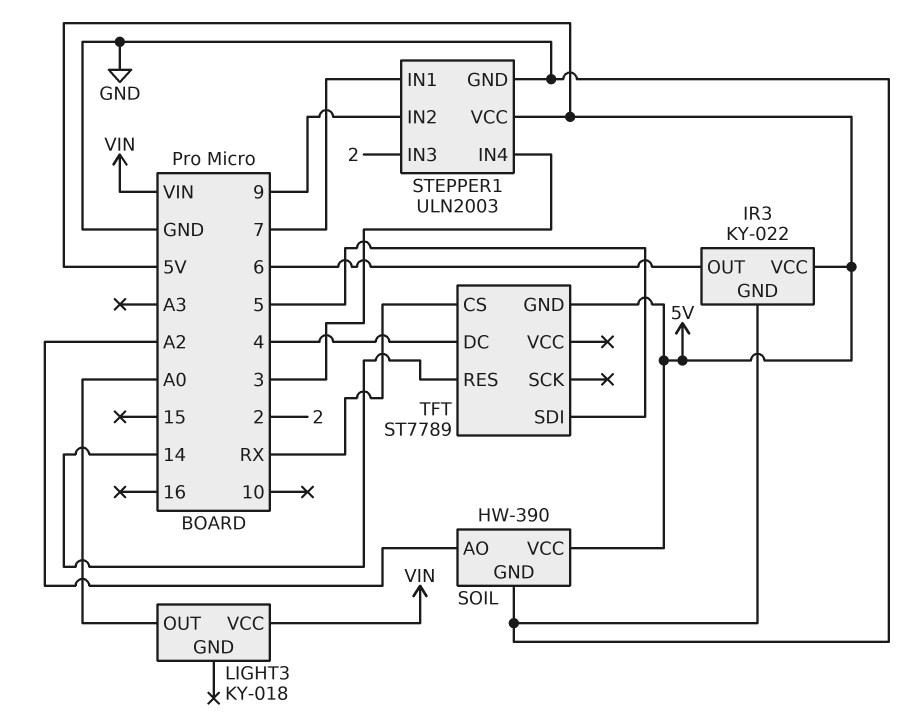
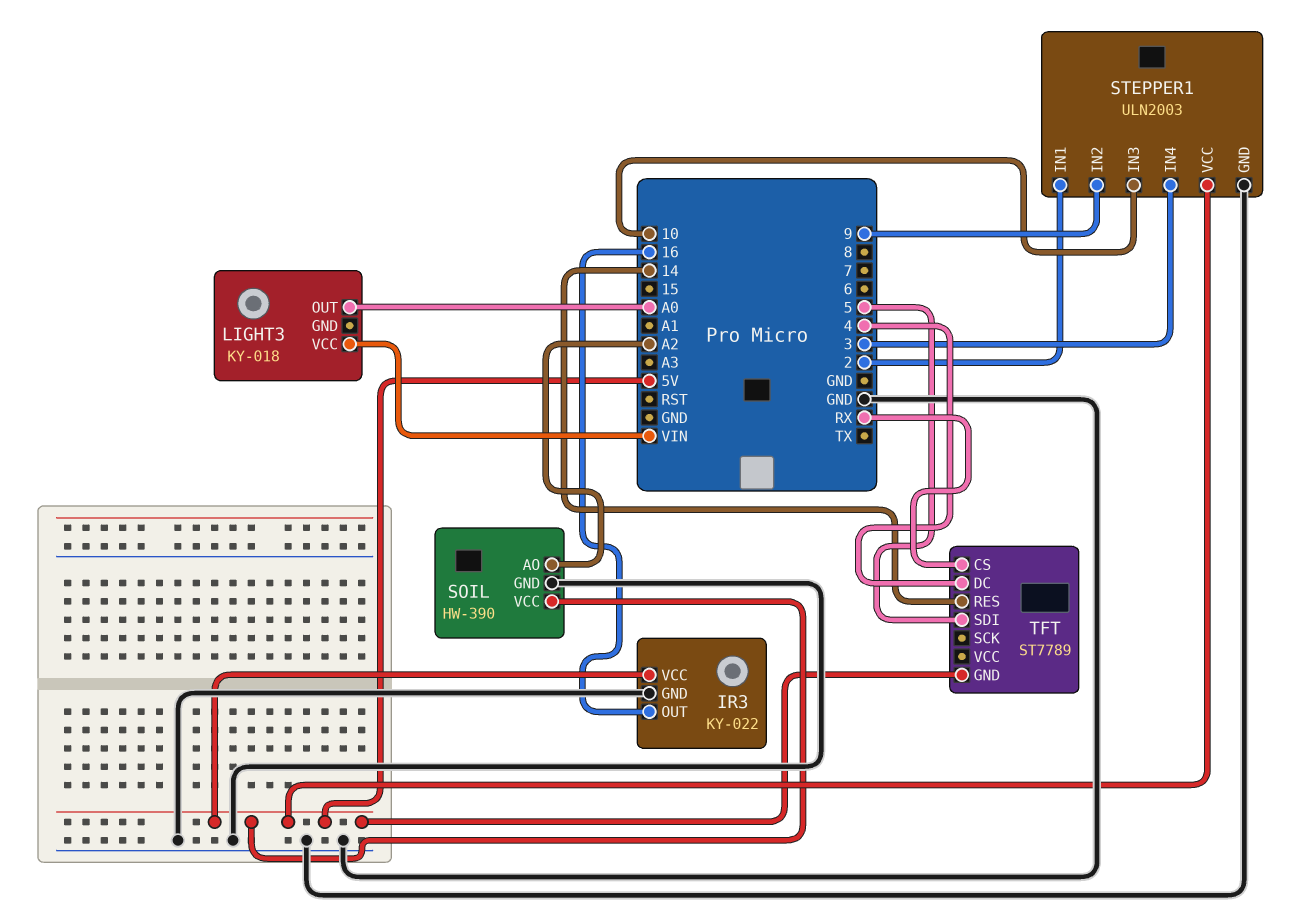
IR3 pin OUT: 6 -> 16
STEPPER1 pin IN1: 7 -> 2
STEPPER1 pin IN3: 2 -> 10

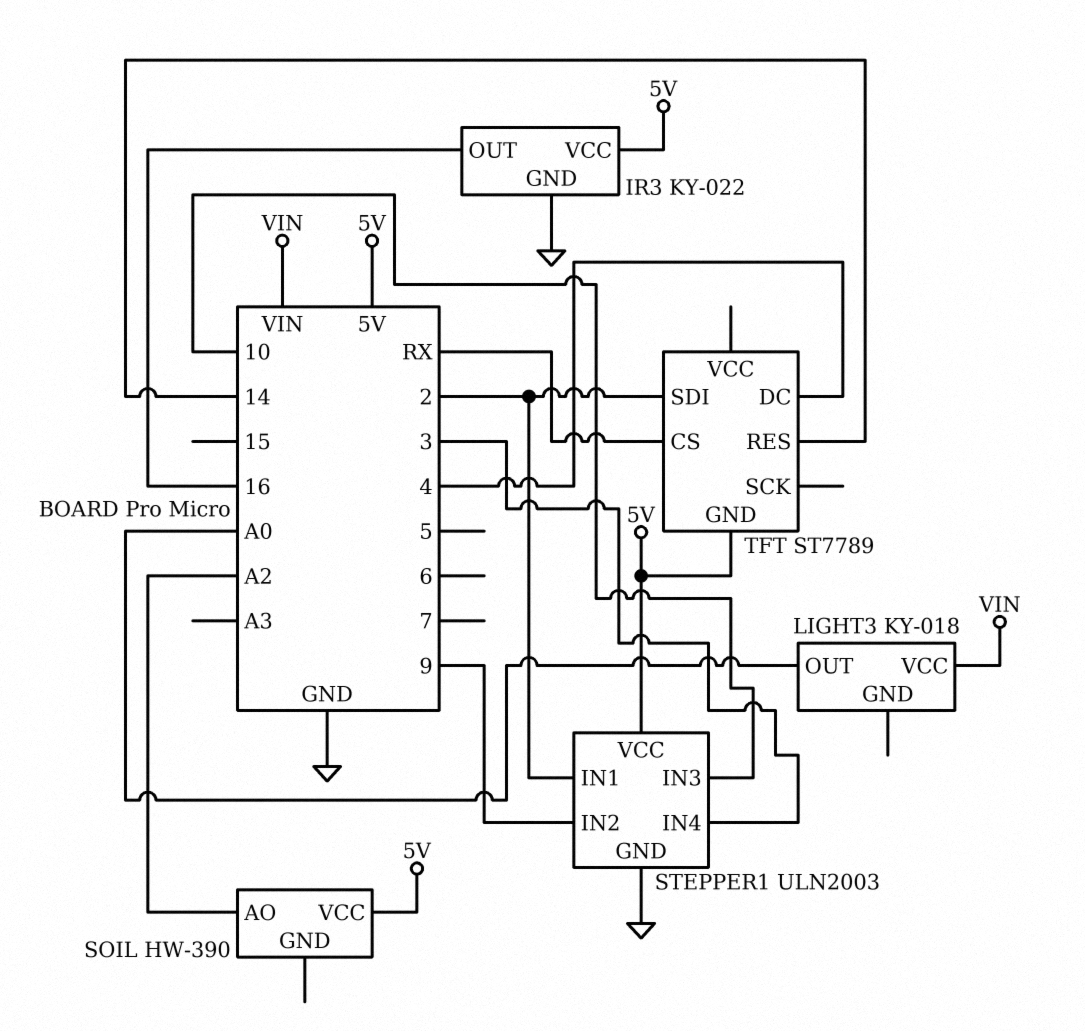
SOIL pin GND: GND -> none
TFT pin SDI: 5 -> 2

